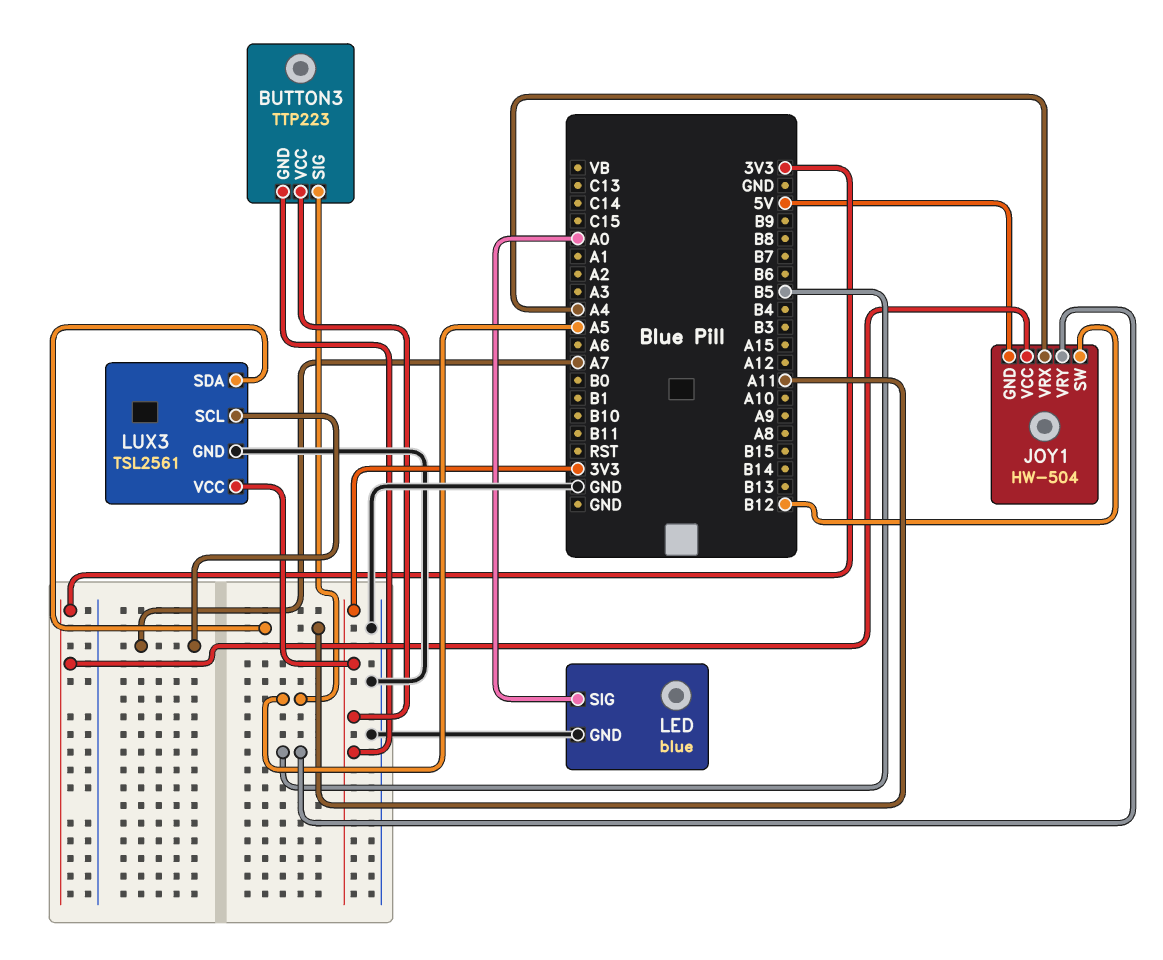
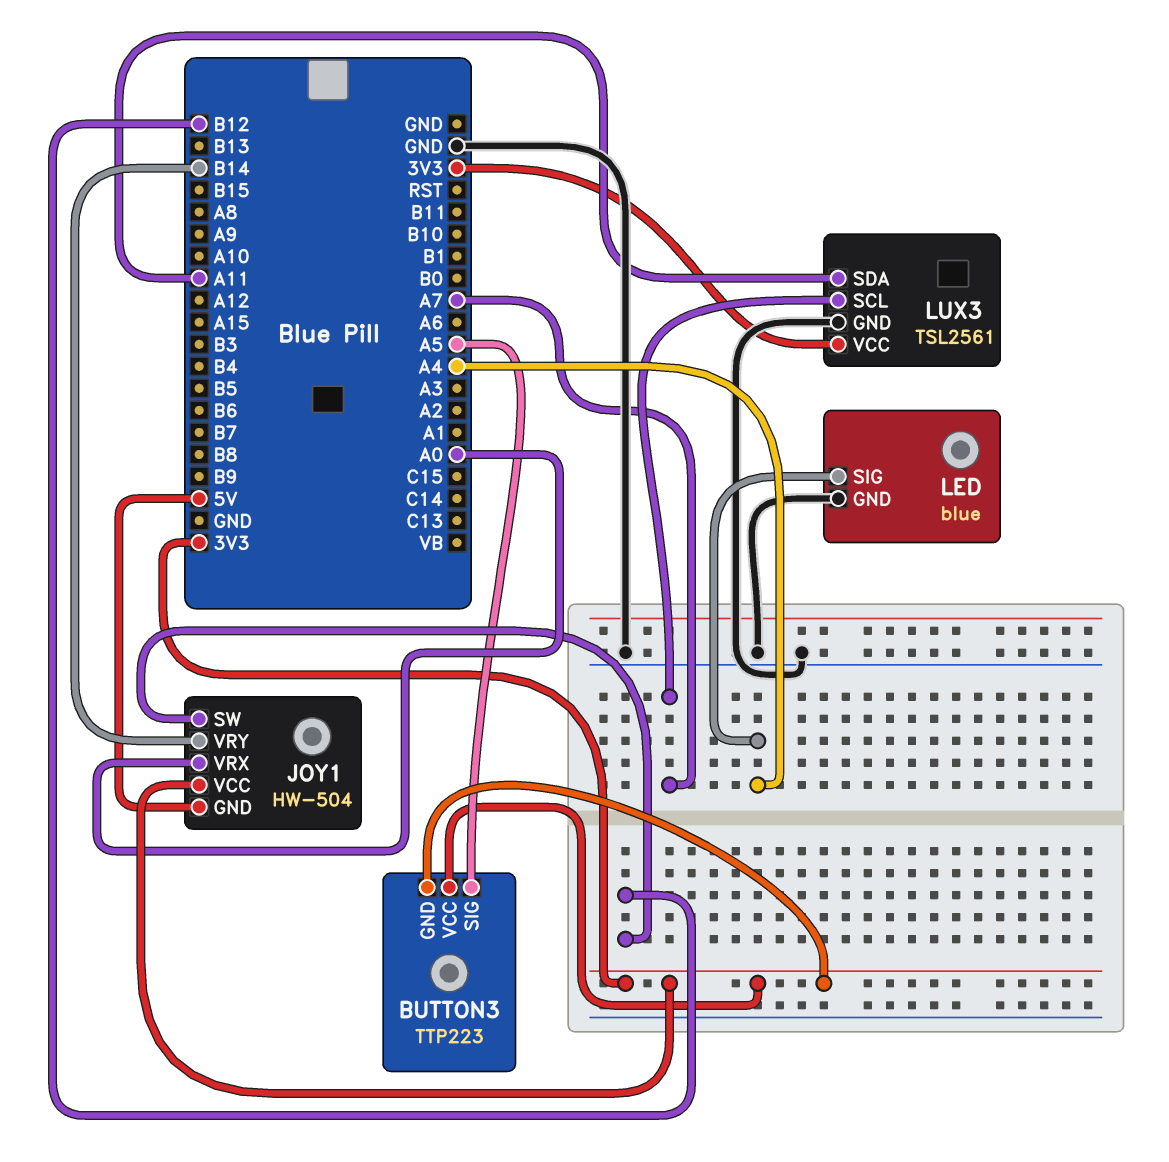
JOY1 pin VRX: A4 -> A0
JOY1 pin VRY: B5 -> B14
LED pin SIG: A0 -> A4

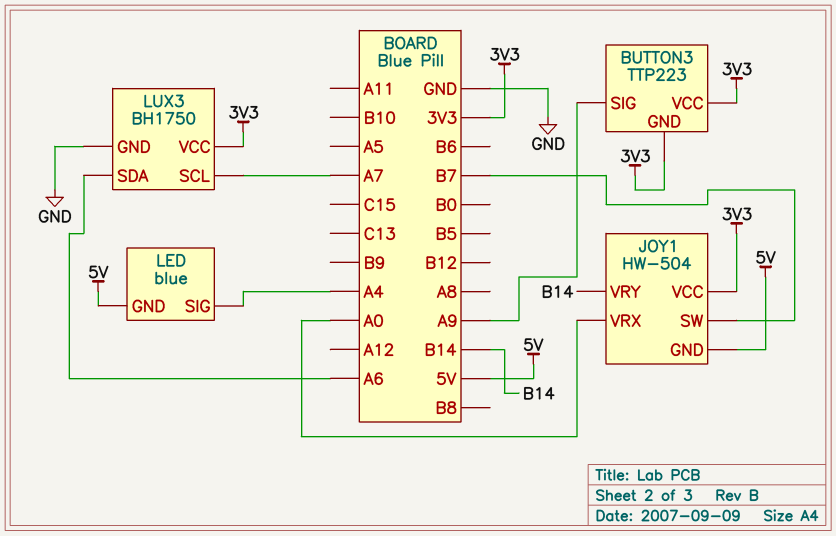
BUTTON3 pin SIG: A5 -> A9
JOY1 pin SW: B12 -> B7
LED pin GND: GND -> 5V
LUX3: TSL2561 -> BH1750
LUX3 pin SDA: A11 -> A6

